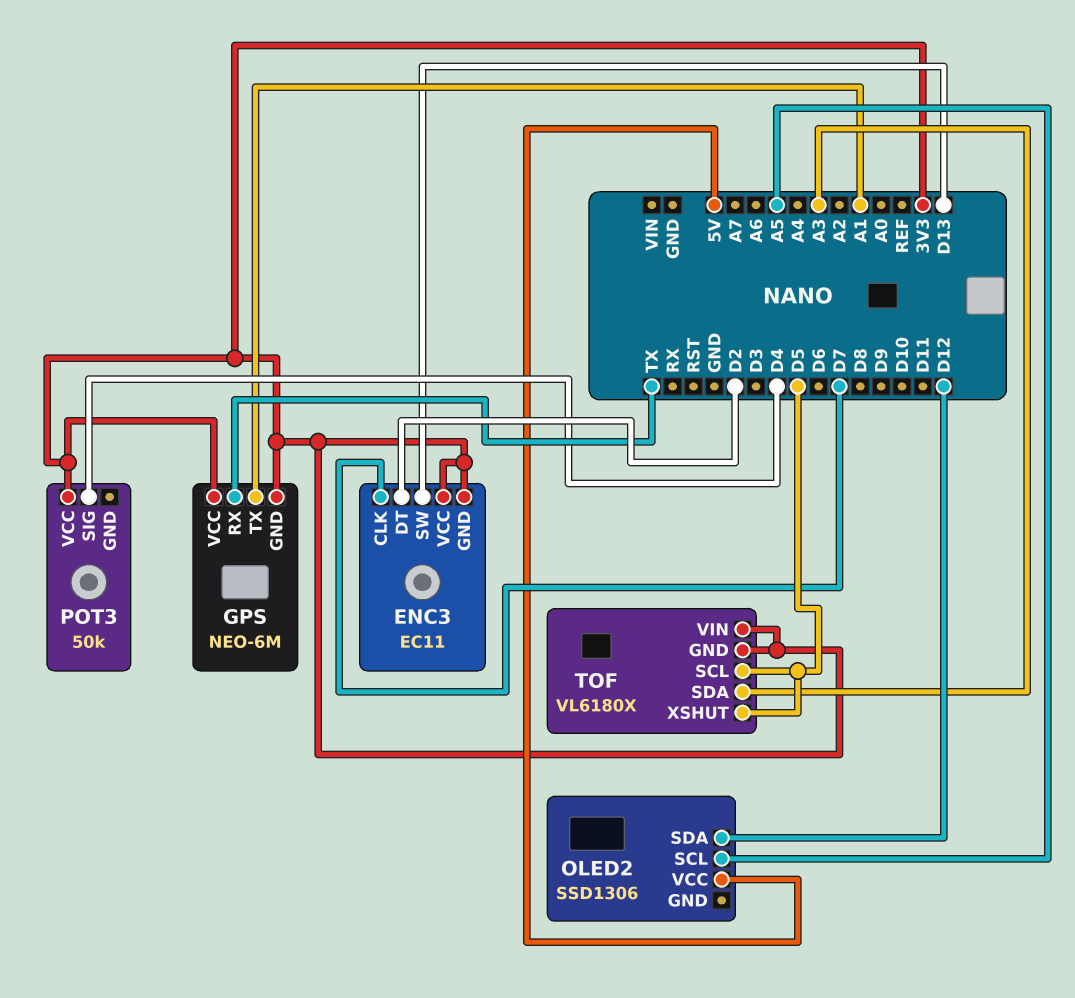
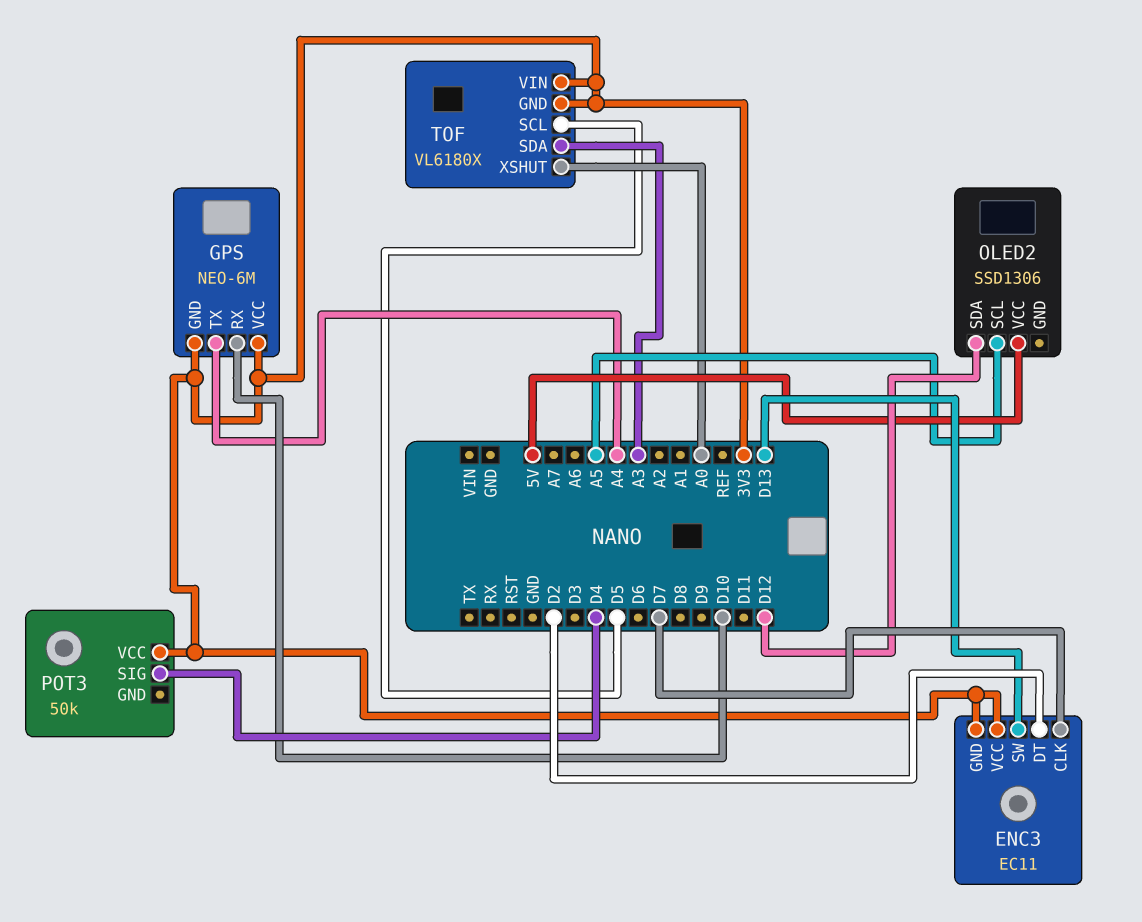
GPS pin RX: TX -> D10
GPS pin TX: A1 -> A4
TOF pin XSHUT: D5 -> A0

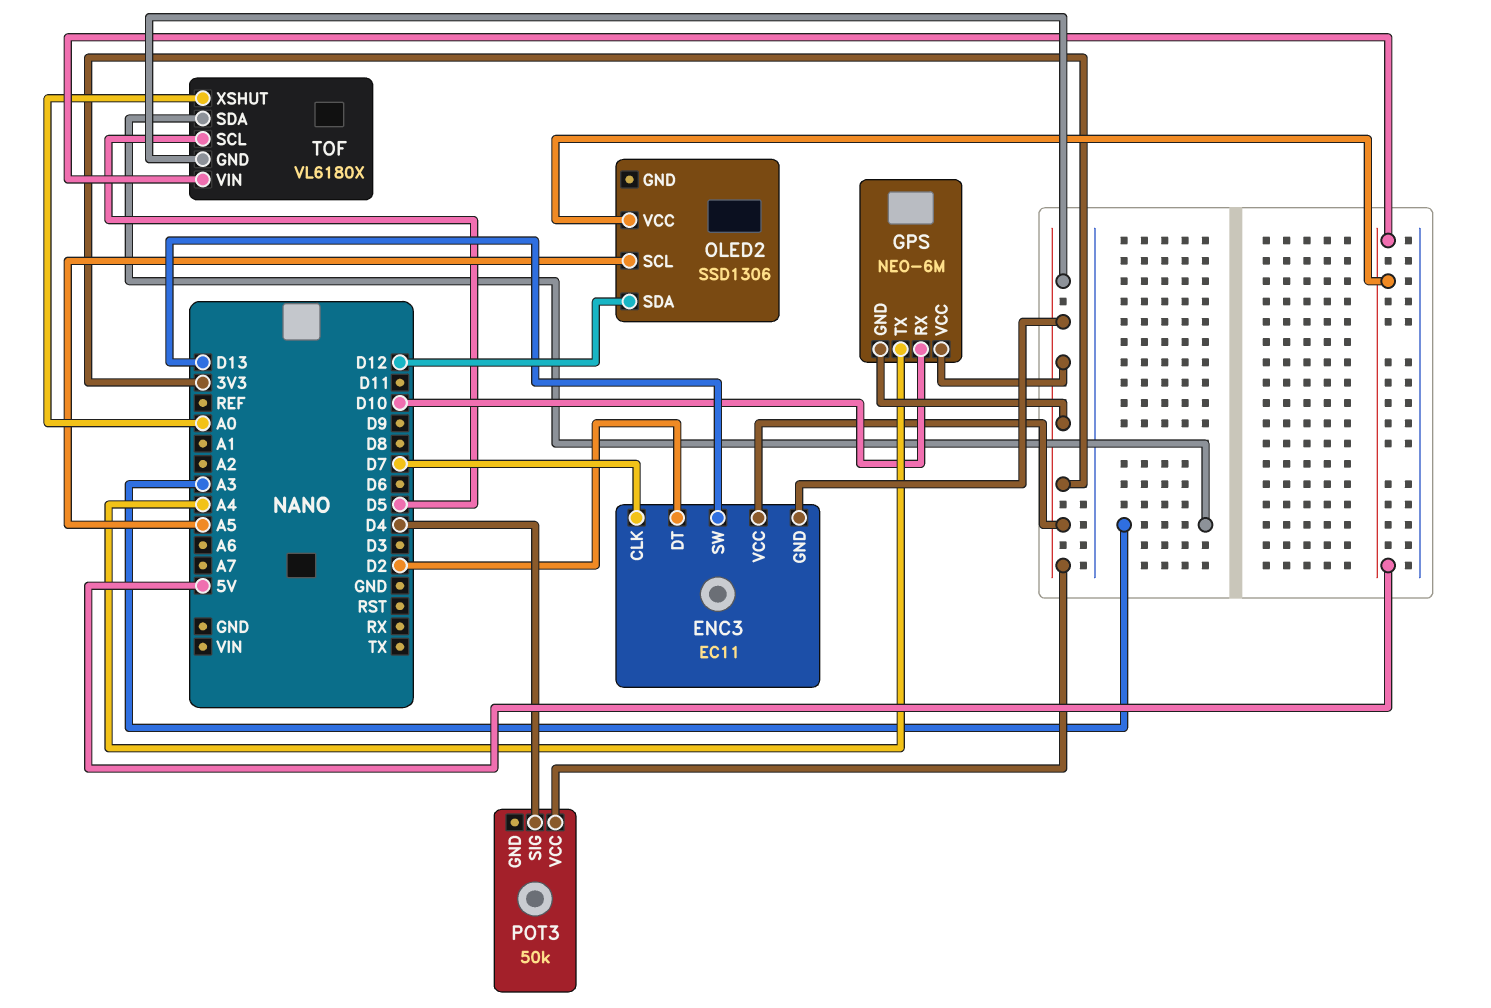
TOF pin VIN: 3V3 -> 5V

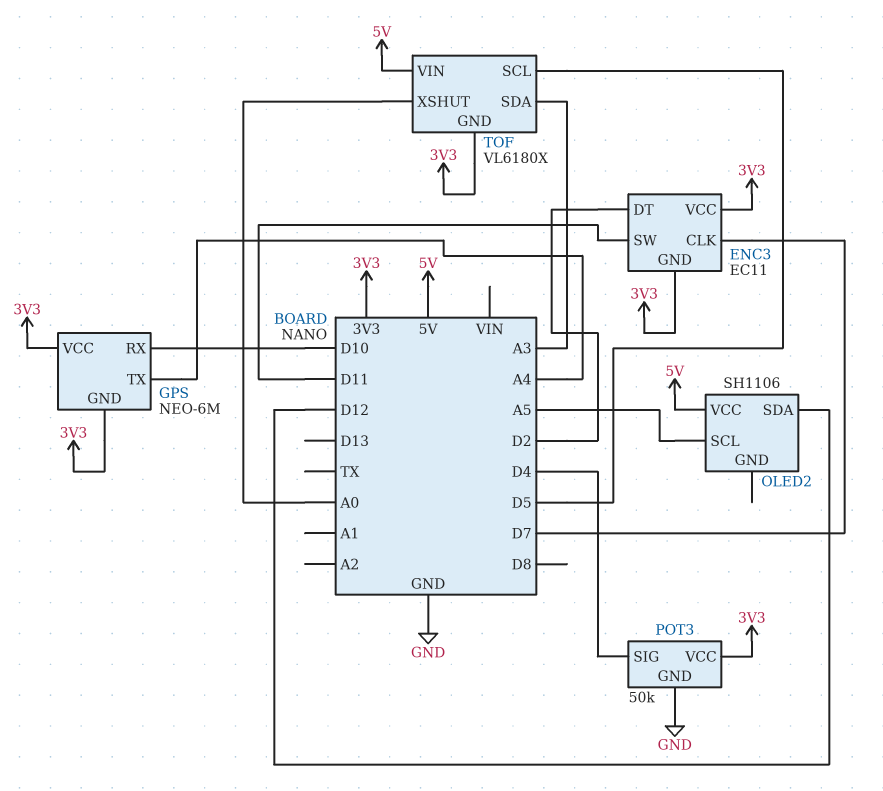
ENC3 pin SW: D13 -> D11
OLED2: SSD1306 -> SH1106
POT3 pin GND: none -> GND

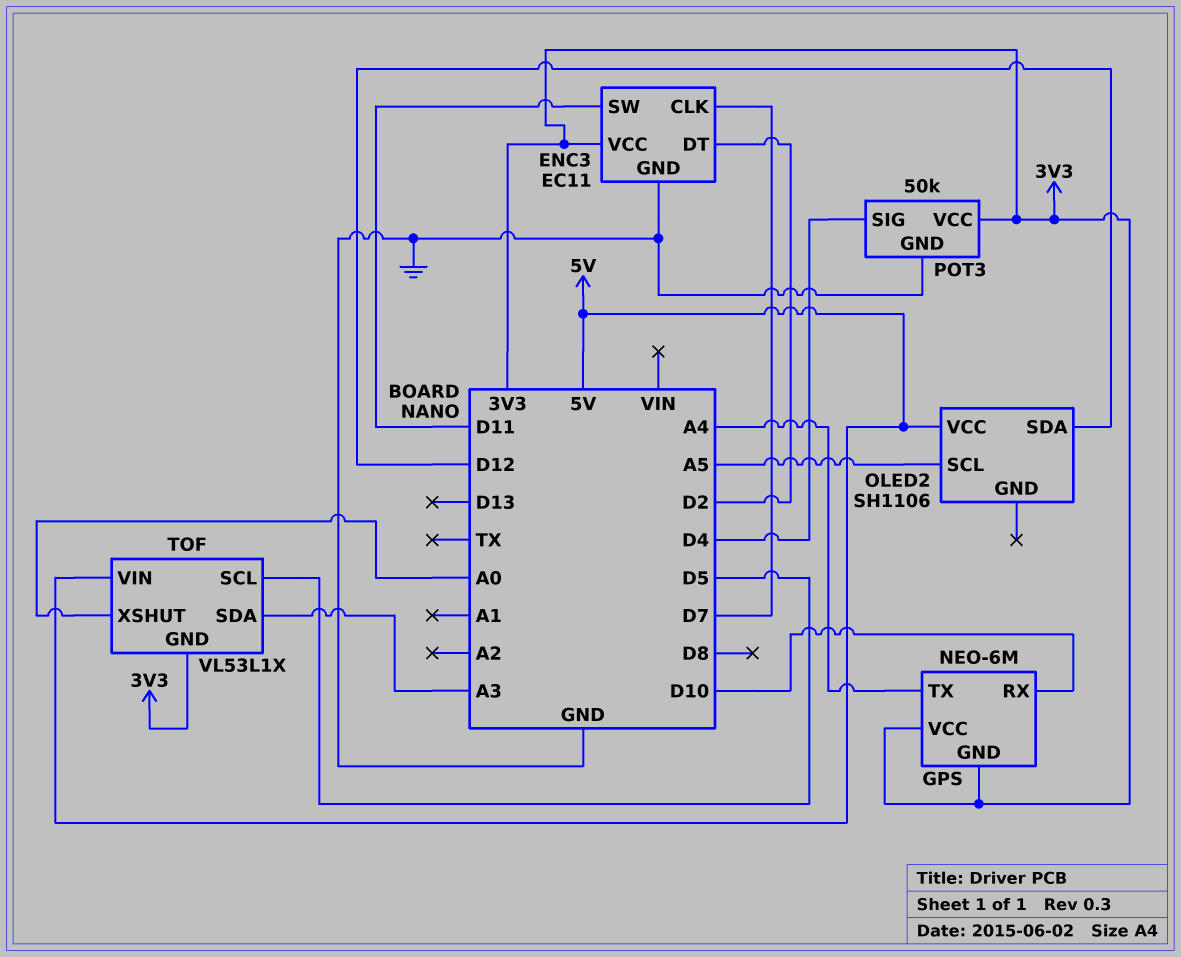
ENC3 pin GND: 3V3 -> GND
TOF: VL6180X -> VL53L1X

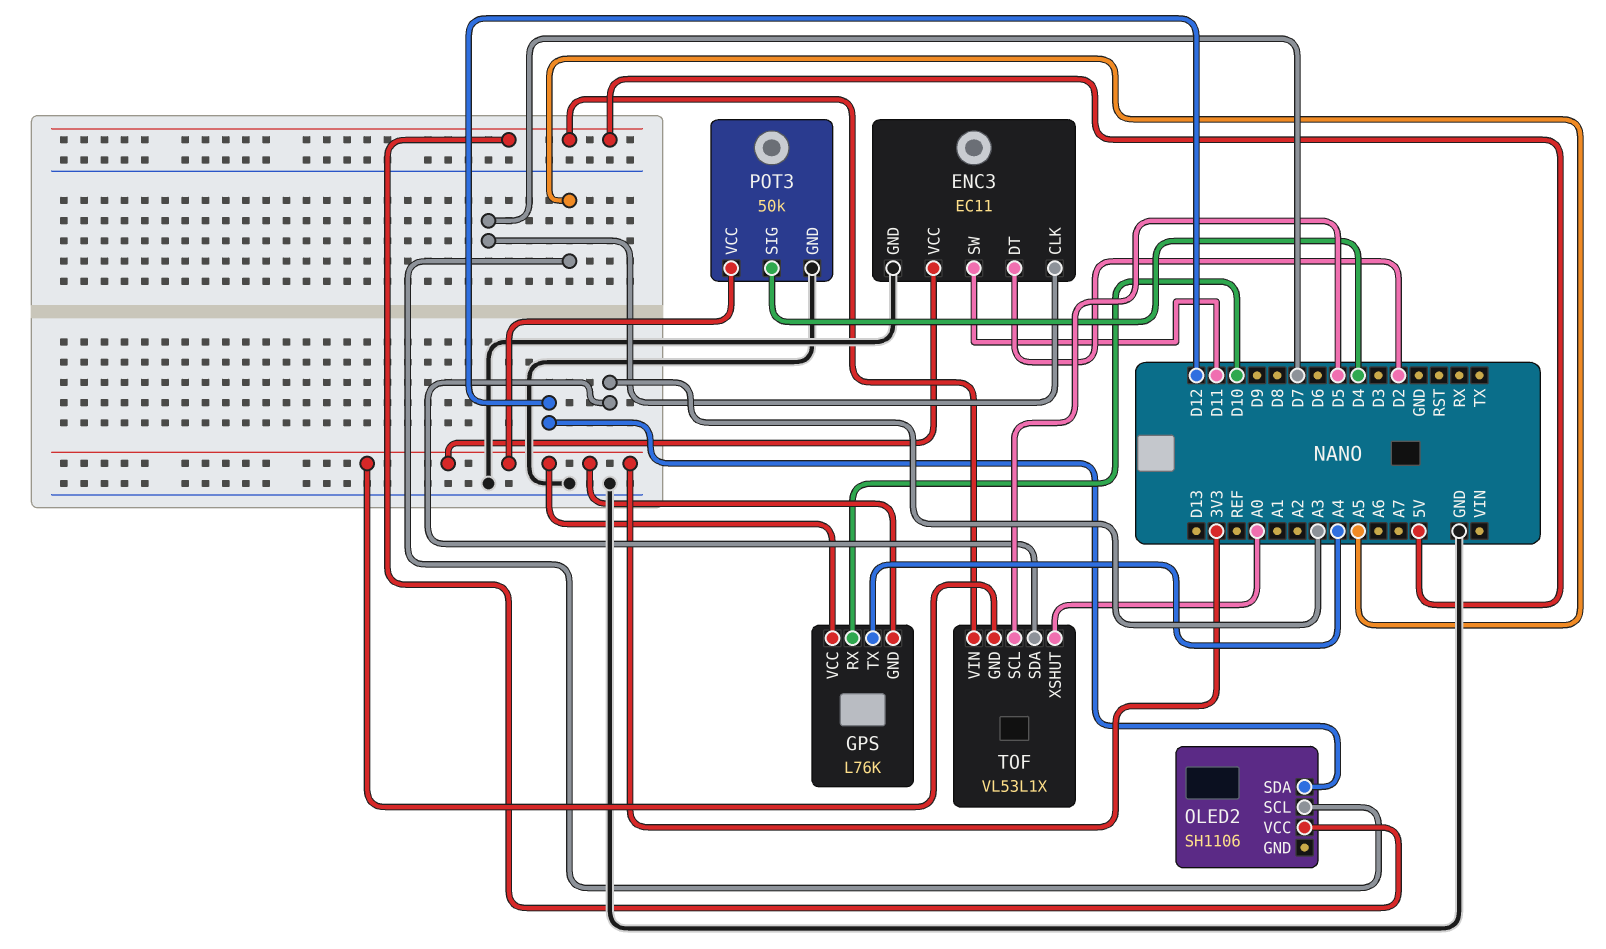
GPS: NEO-6M -> L76K

